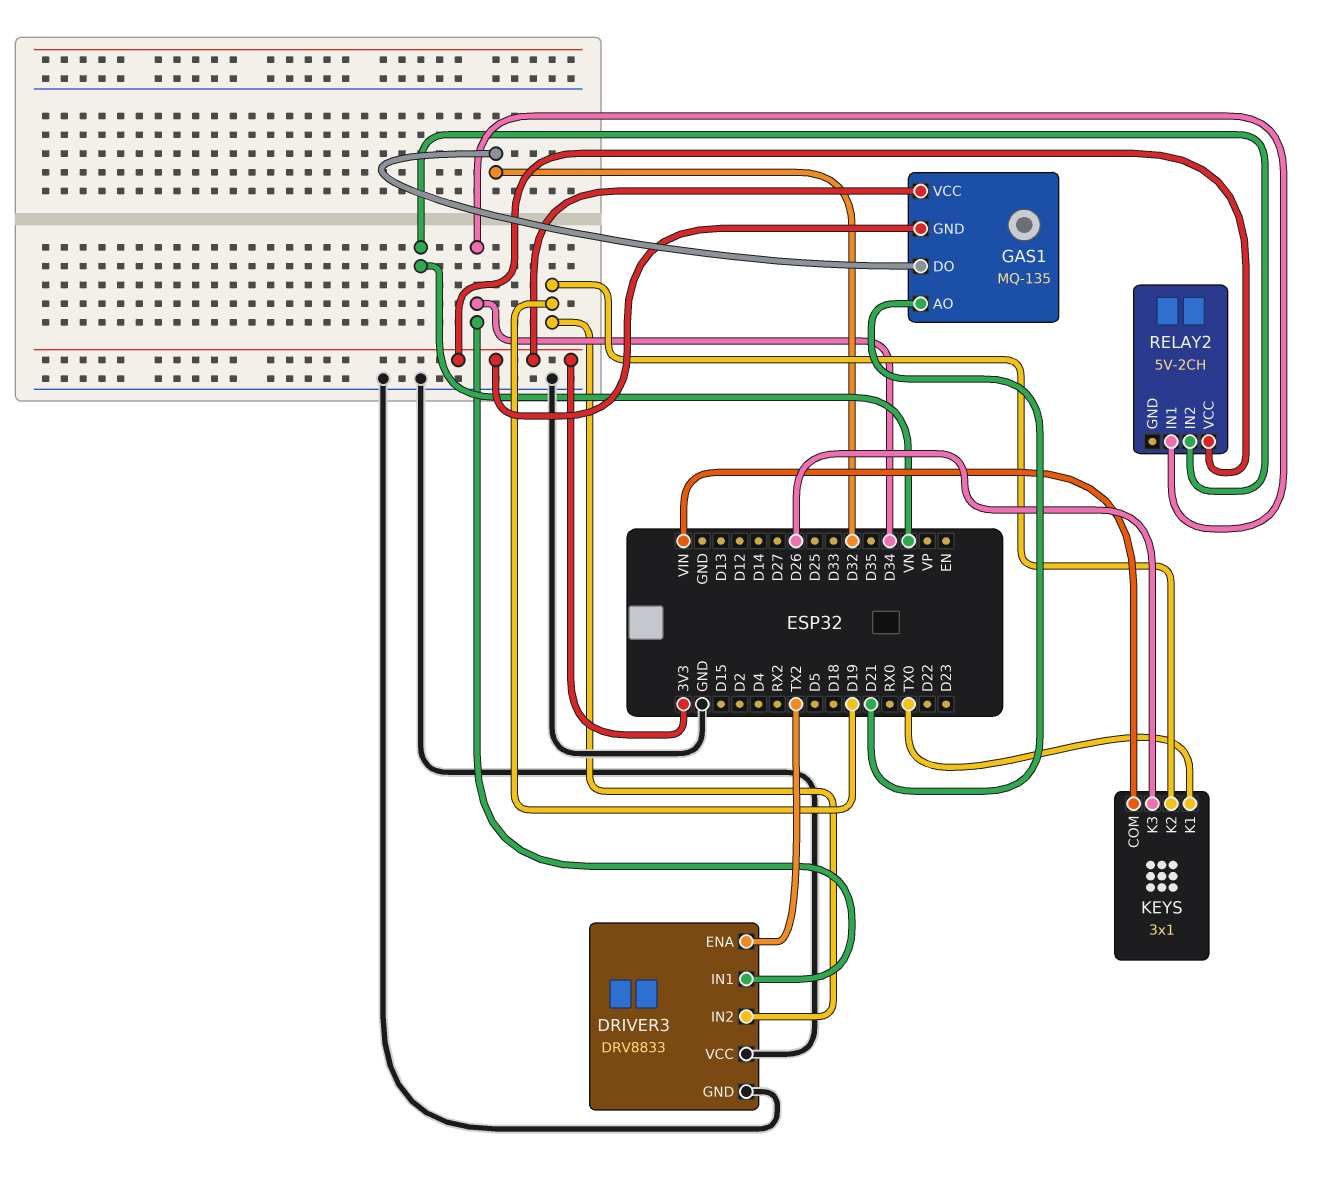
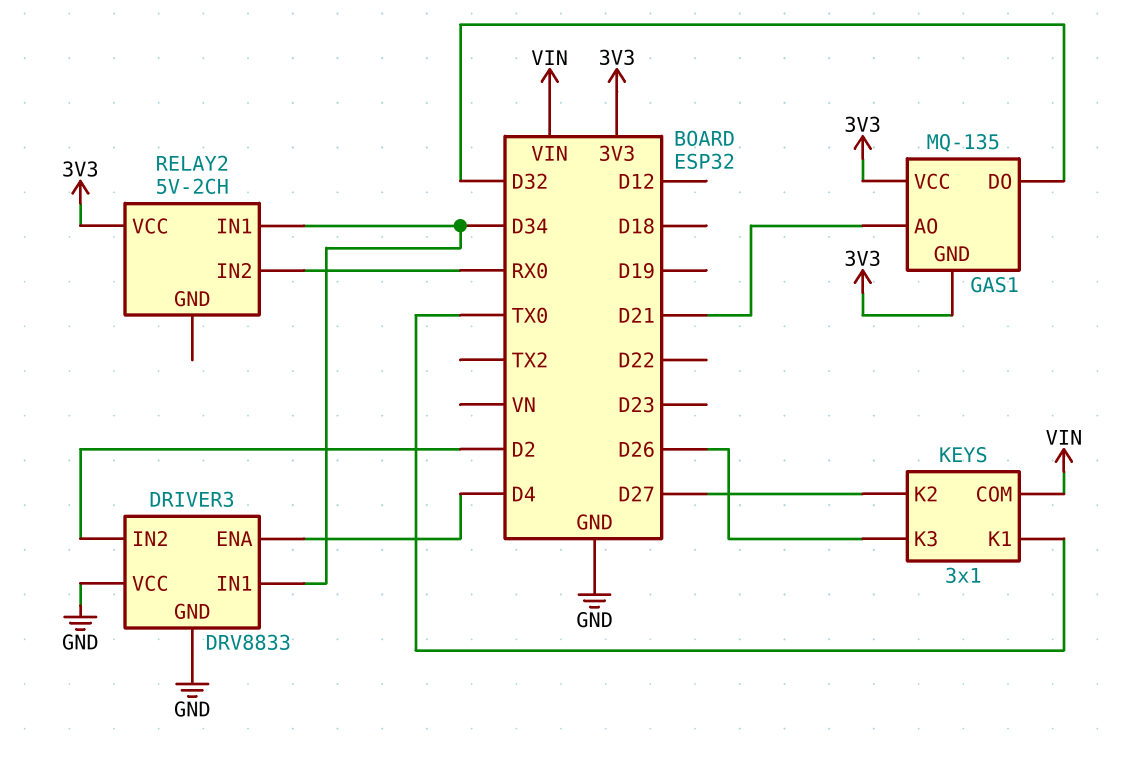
DRIVER3 pin ENA: TX2 -> D4
DRIVER3 pin IN2: D19 -> D2
KEYS pin K2: D19 -> D27
RELAY2 pin IN2: VN -> RX0

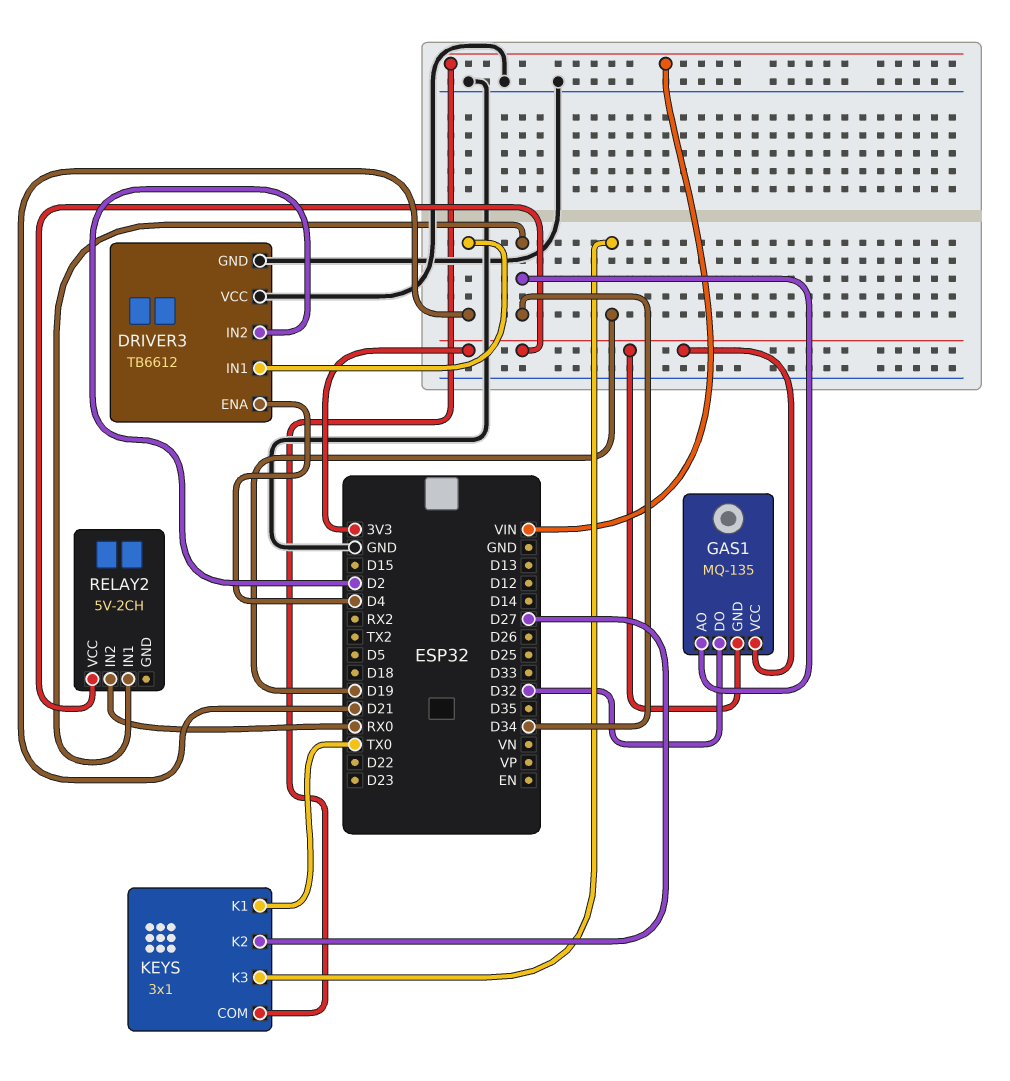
DRIVER3: DRV8833 -> TB6612
DRIVER3 pin IN1: D34 -> D21
GAS1 pin AO: D21 -> D34
KEYS pin K3: D26 -> D19

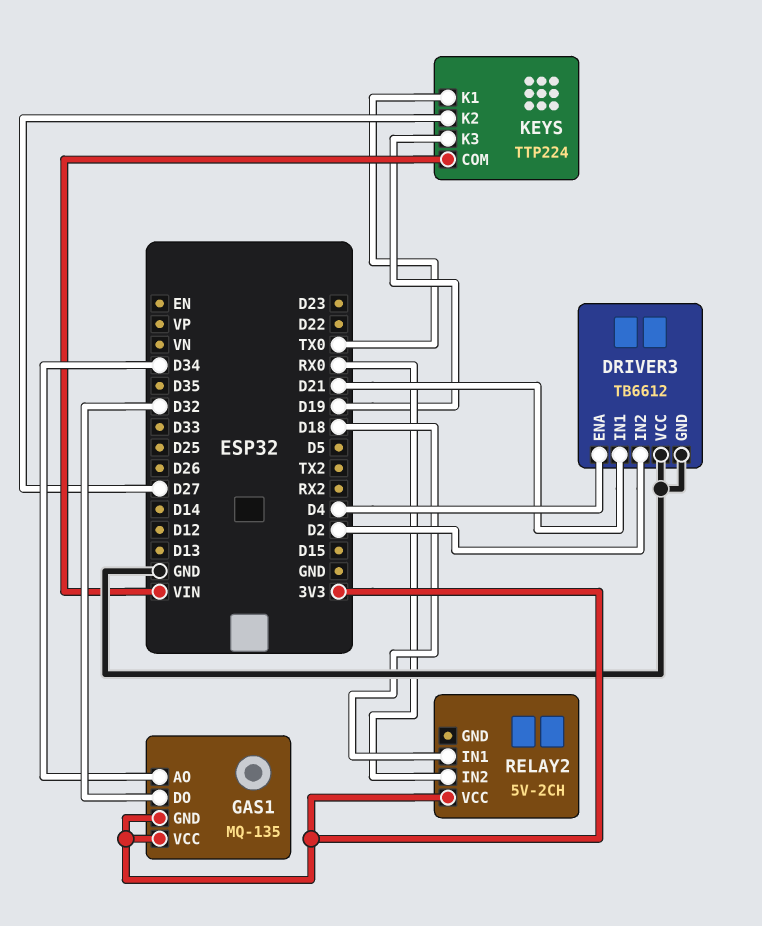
KEYS: 3x1 -> TTP224
RELAY2 pin IN1: D34 -> D18

